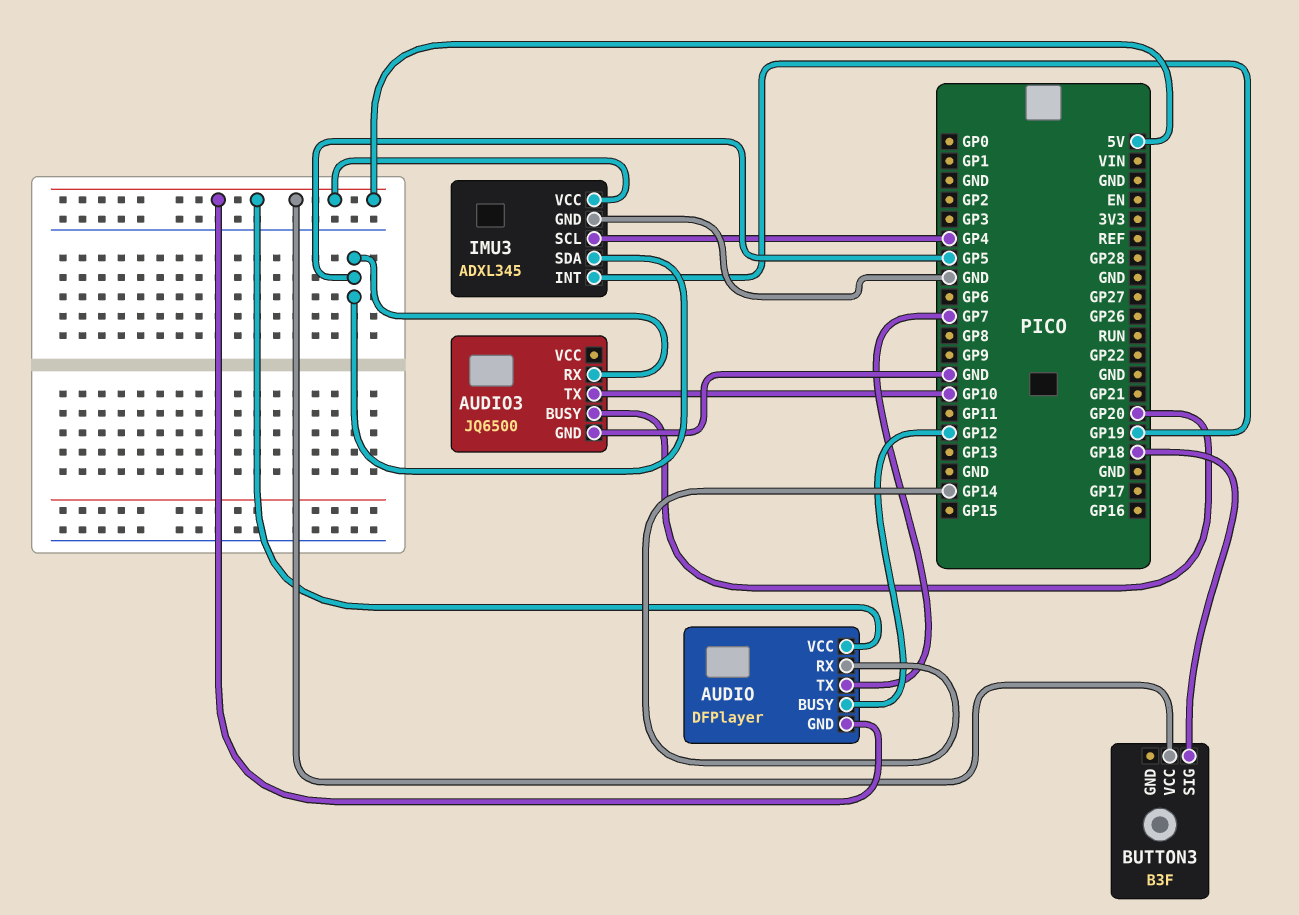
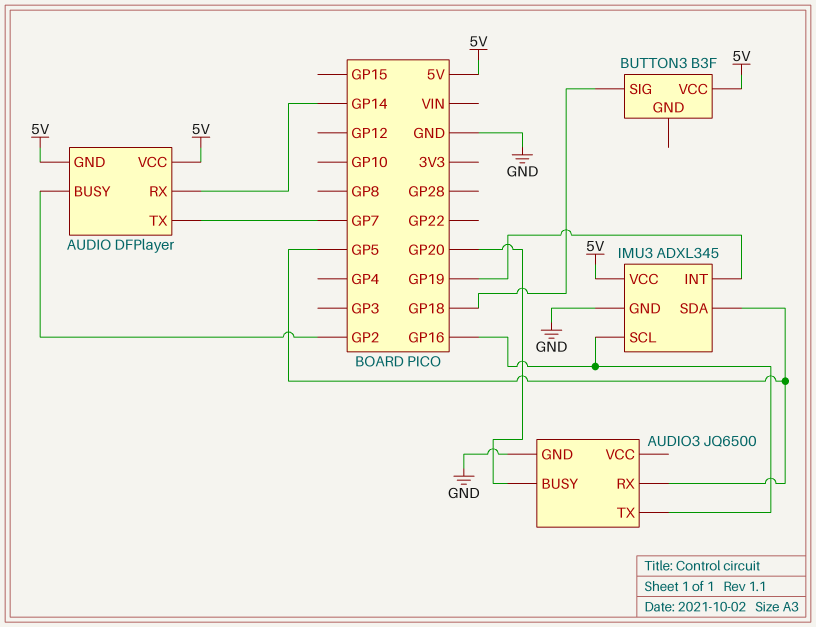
AUDIO pin BUSY: GP12 -> GP2
AUDIO3 pin TX: GP10 -> GP16
IMU3 pin SCL: GP4 -> GP16

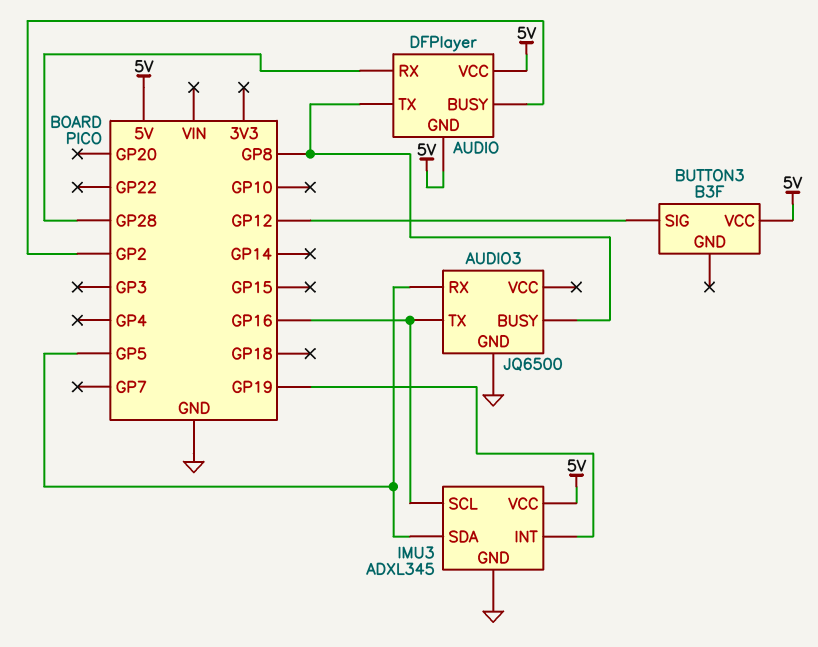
AUDIO pin RX: GP14 -> GP28
AUDIO pin TX: GP7 -> GP8
AUDIO3 pin BUSY: GP20 -> GP8
BUTTON3 pin SIG: GP18 -> GP12

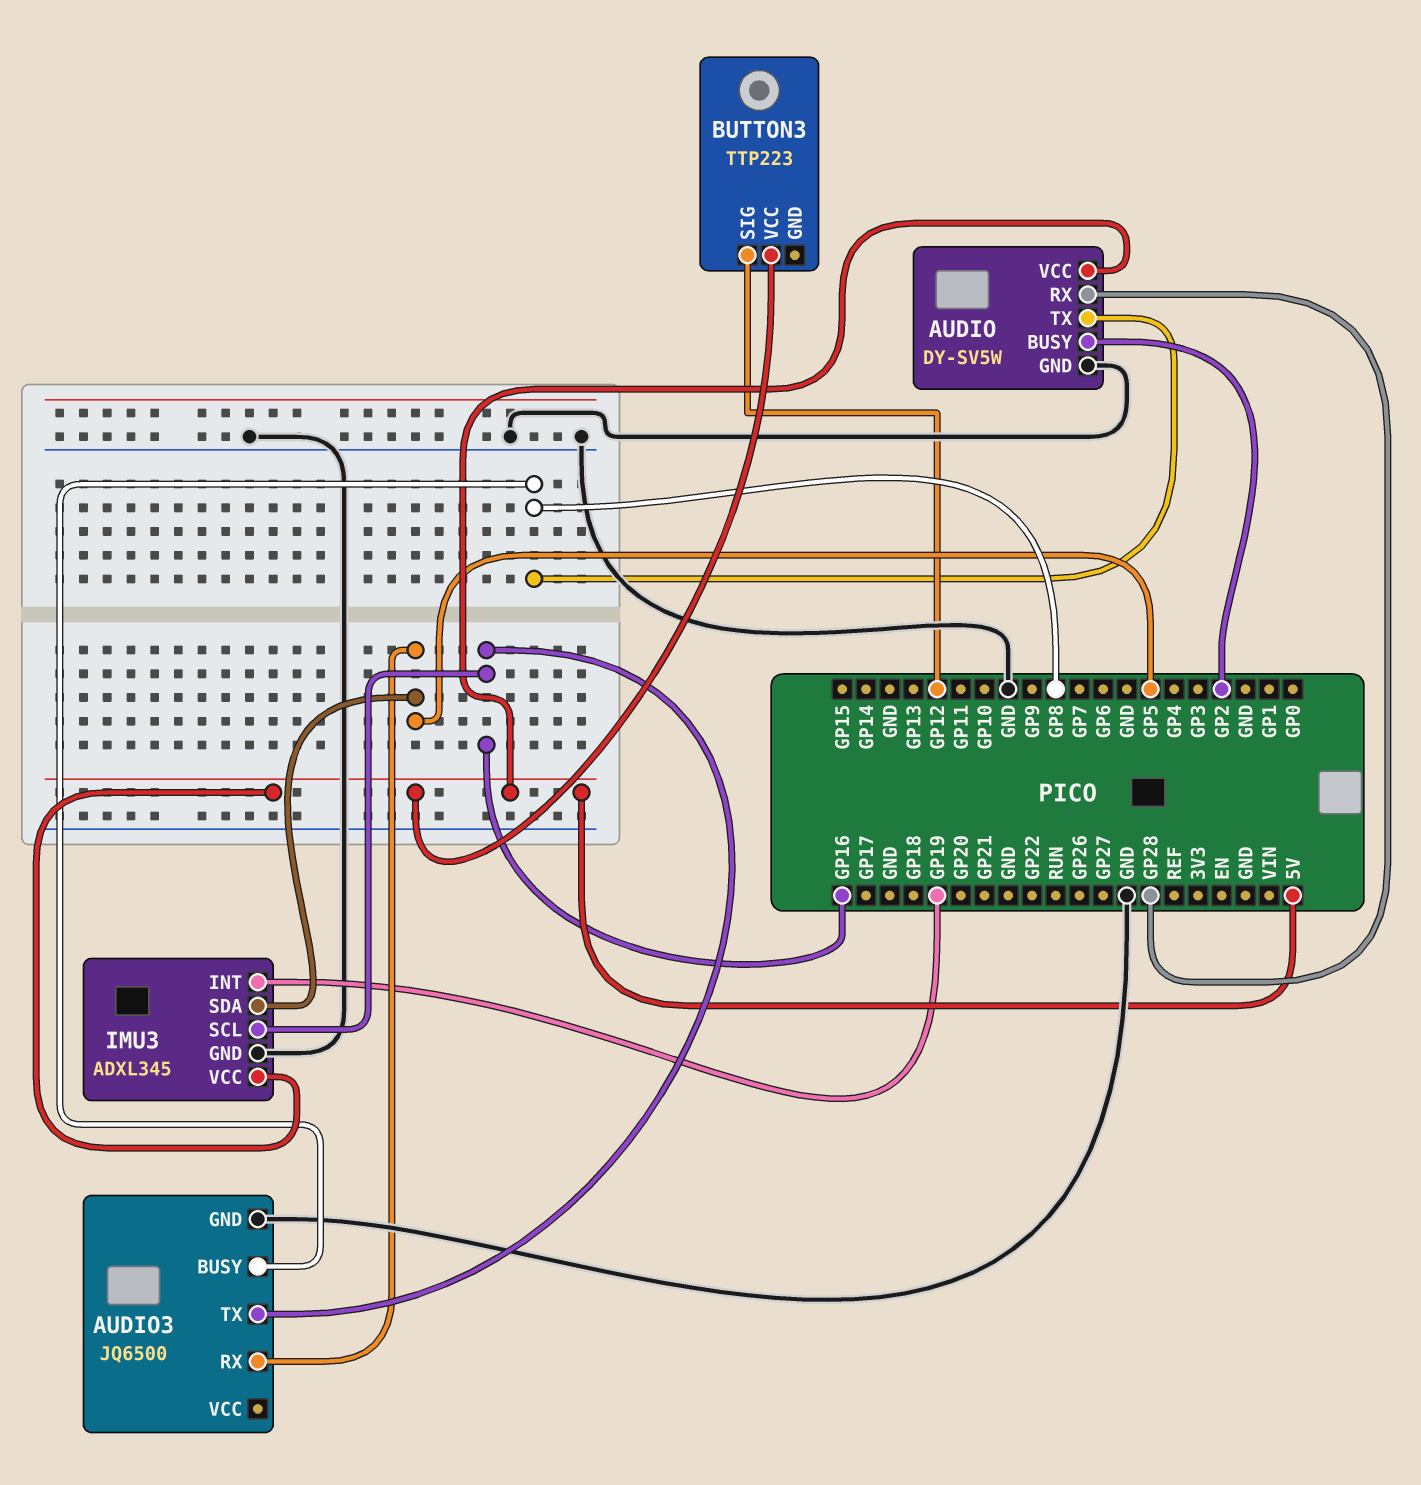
AUDIO: DFPlayer -> DY-SV5W
AUDIO pin GND: 5V -> GND
BUTTON3: B3F -> TTP223

